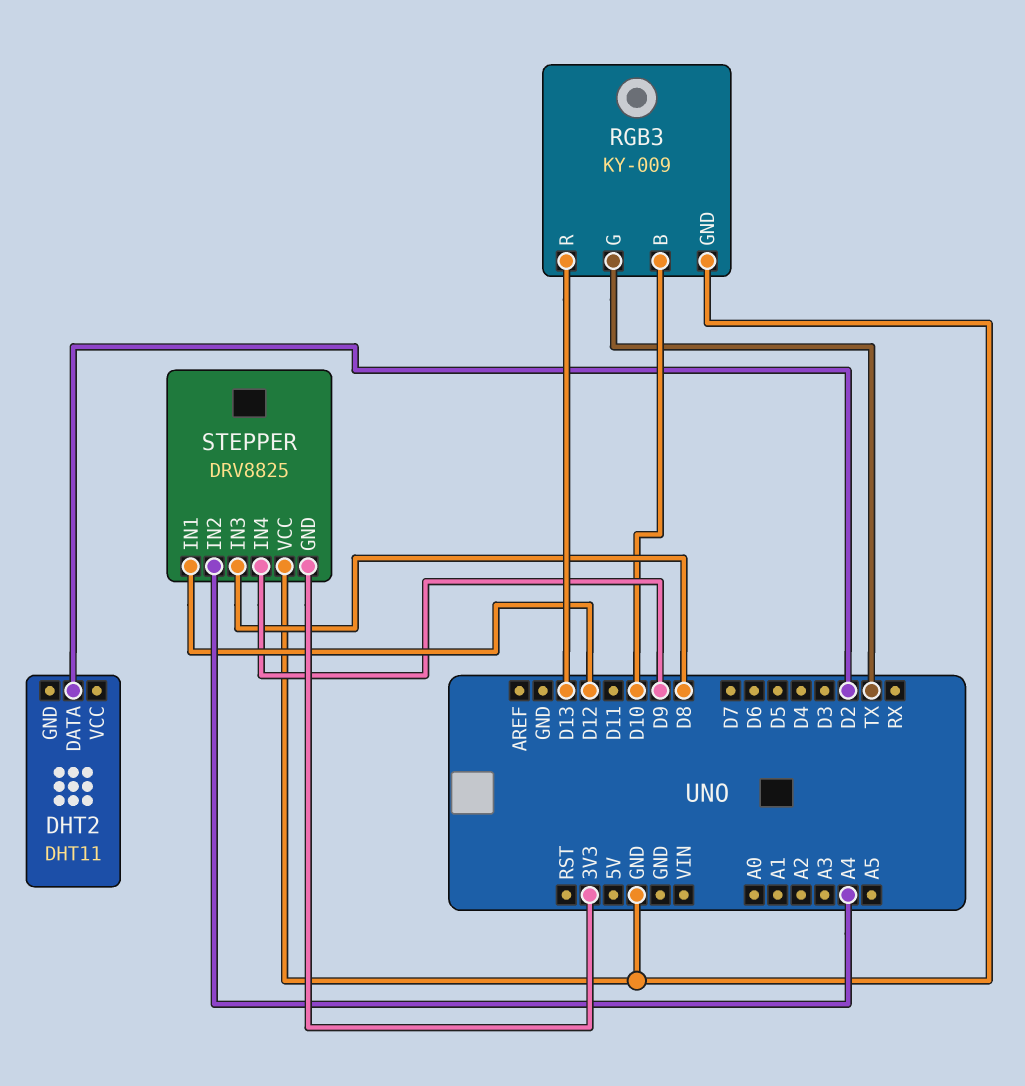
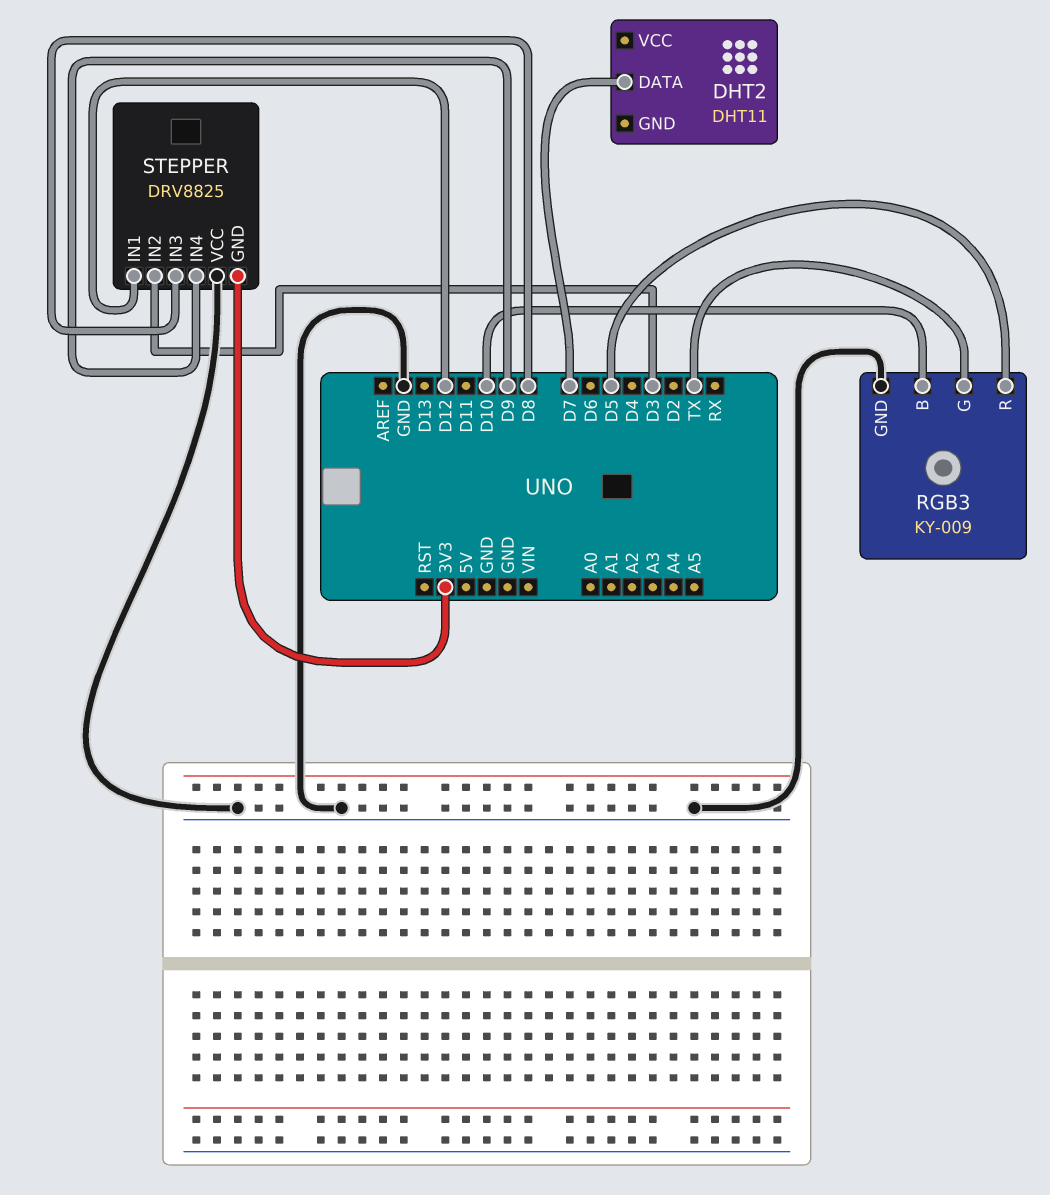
DHT2 pin DATA: D2 -> D7
RGB3 pin R: D13 -> D5
STEPPER pin IN2: A4 -> D3

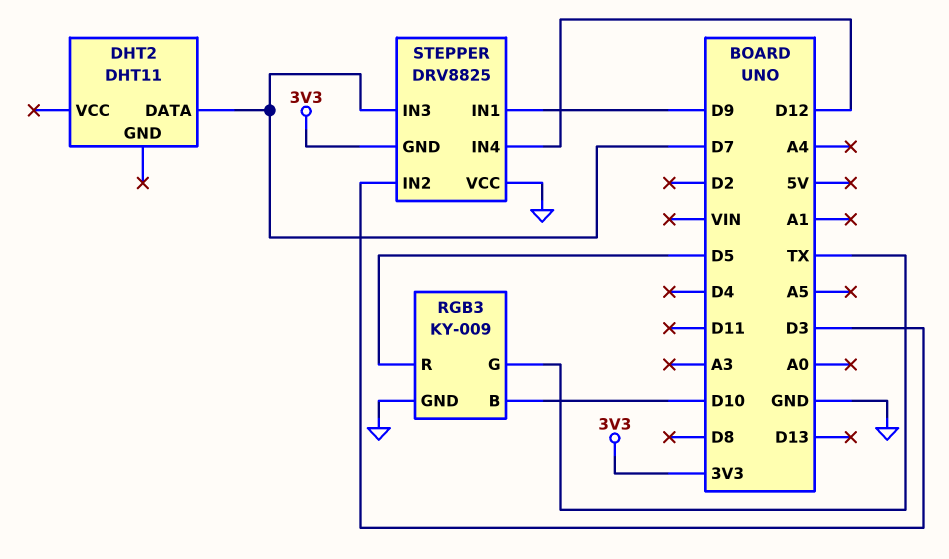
STEPPER pin IN1: D12 -> D9
STEPPER pin IN3: D8 -> D7
STEPPER pin IN4: D9 -> D12

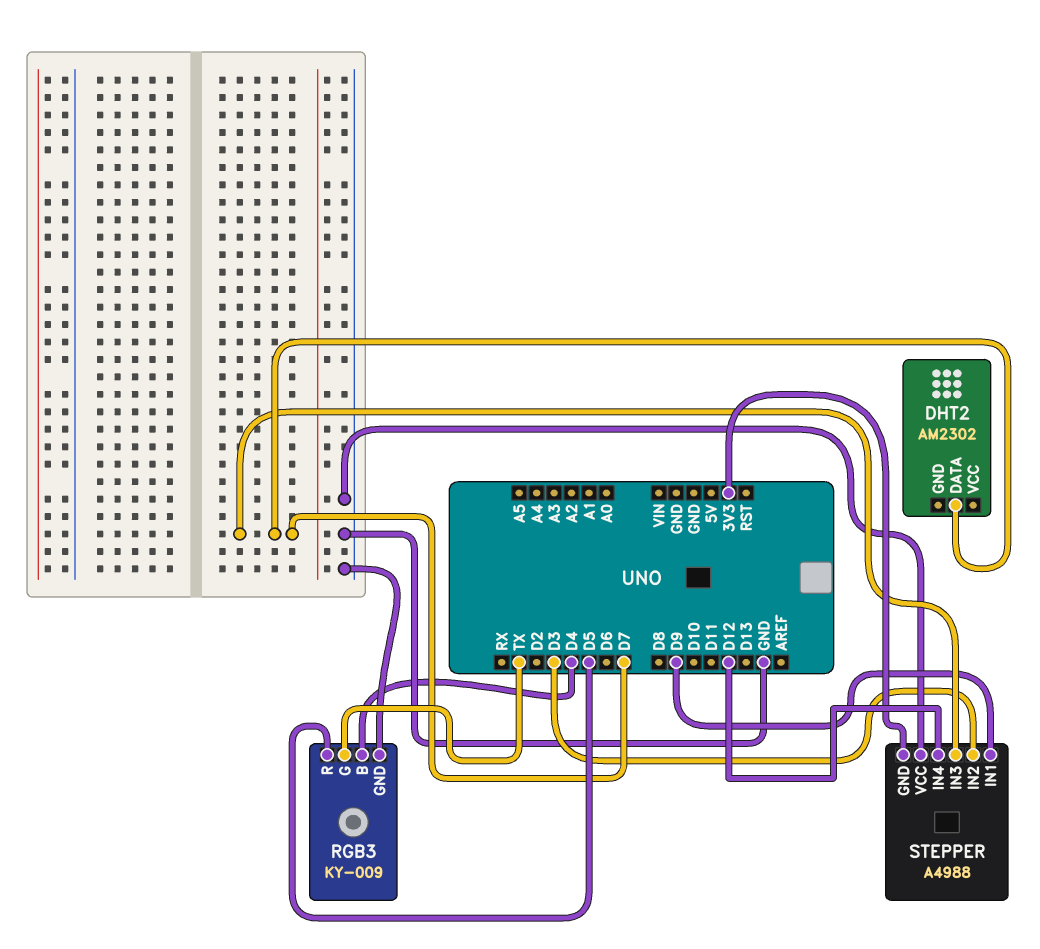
DHT2: DHT11 -> AM2302
RGB3 pin B: D10 -> D4
STEPPER: DRV8825 -> A4988

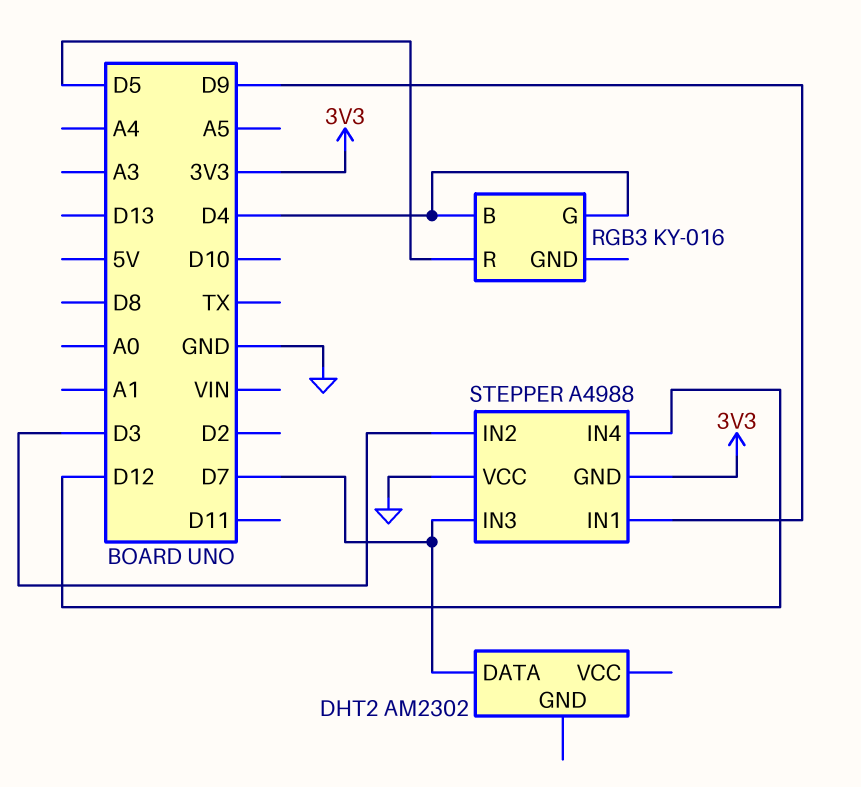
RGB3: KY-009 -> KY-016
RGB3 pin G: TX -> D4
RGB3 pin GND: GND -> none

